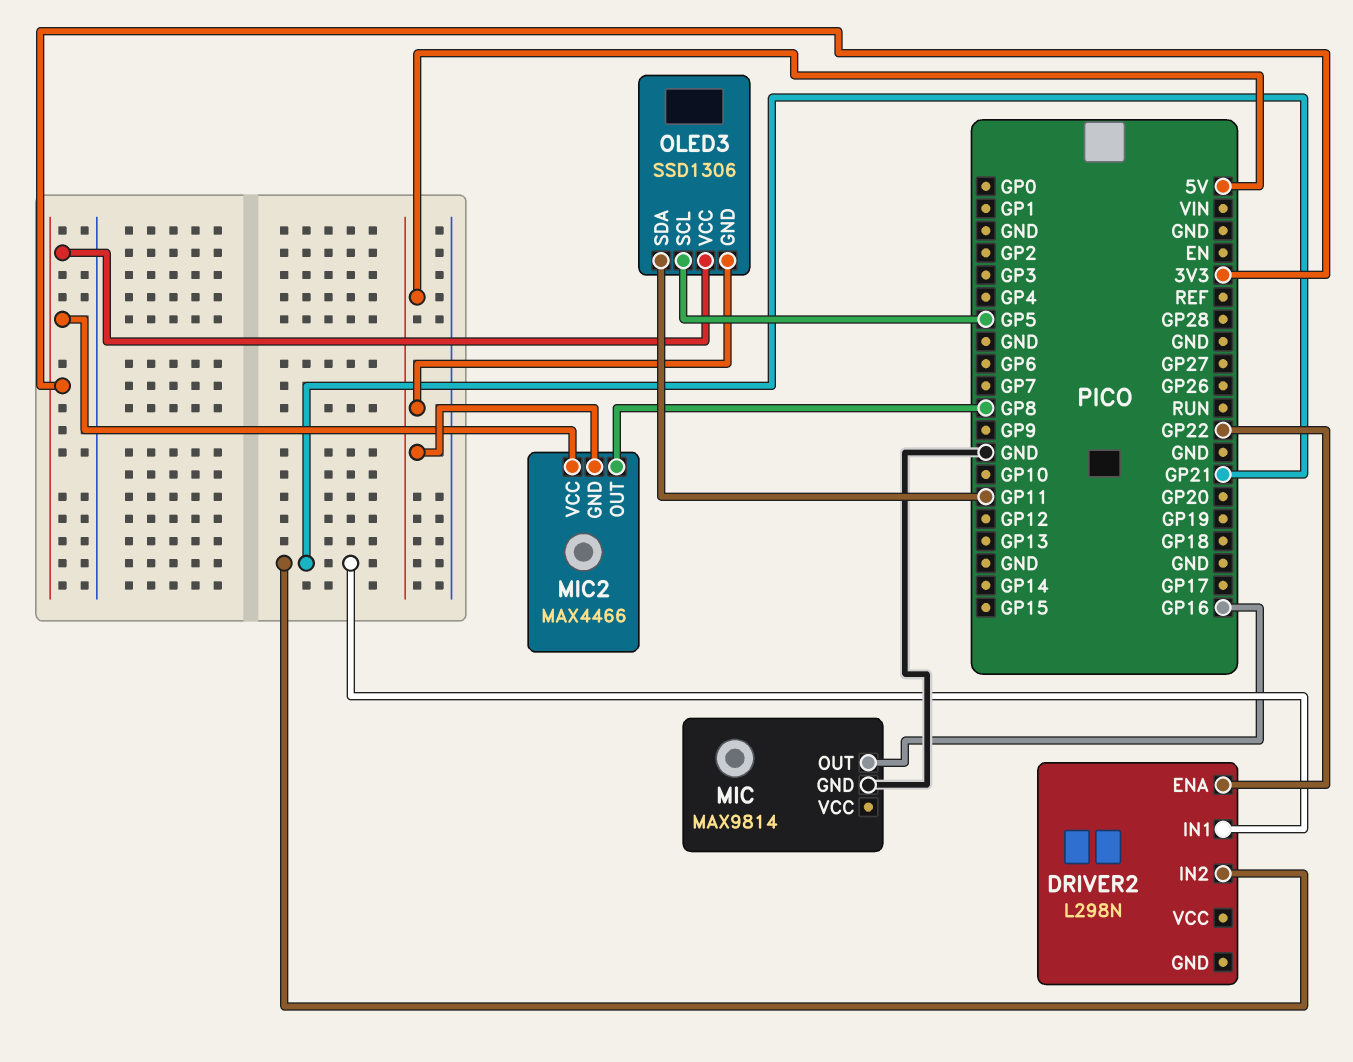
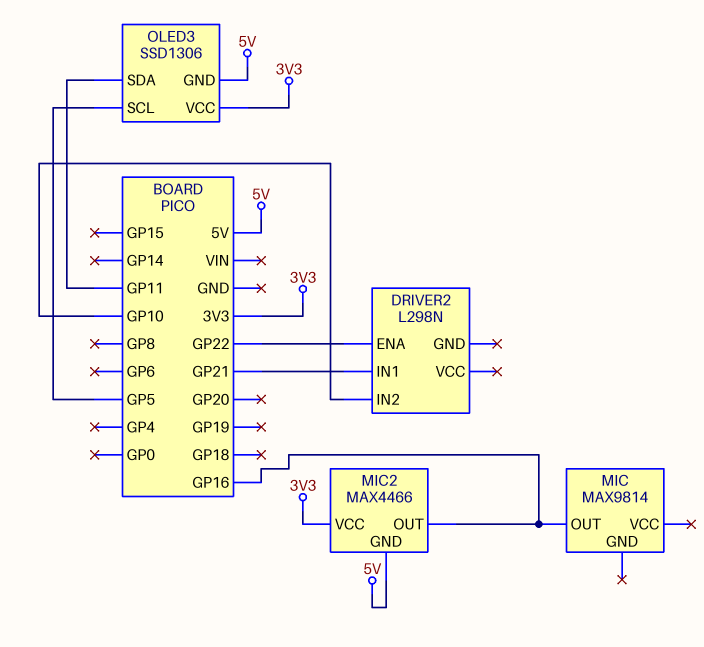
DRIVER2 pin IN2: GP21 -> GP10
MIC pin GND: GND -> none
MIC2 pin OUT: GP8 -> GP16

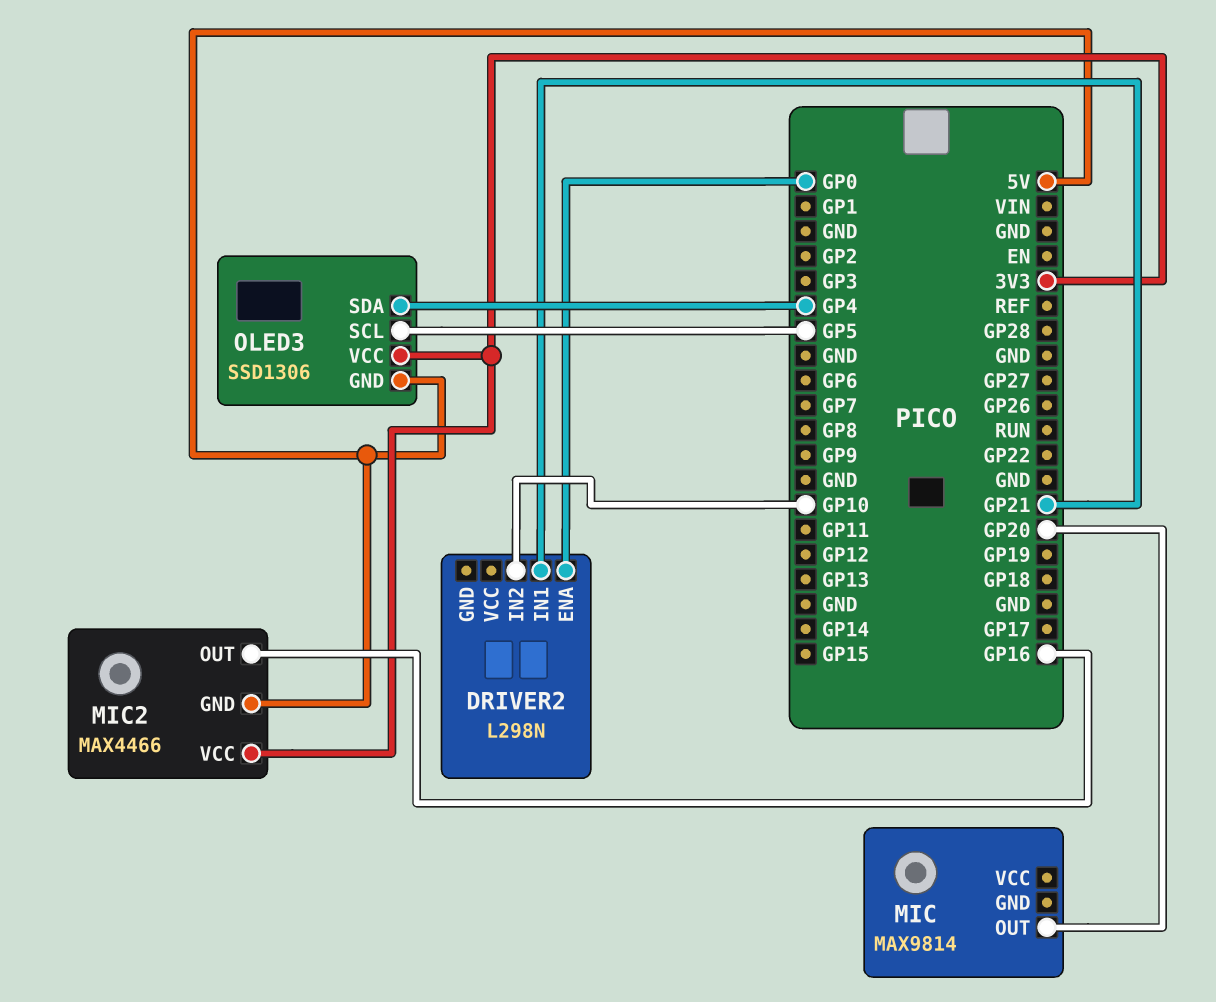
DRIVER2 pin ENA: GP22 -> GP0
MIC pin OUT: GP16 -> GP20
OLED3 pin SDA: GP11 -> GP4

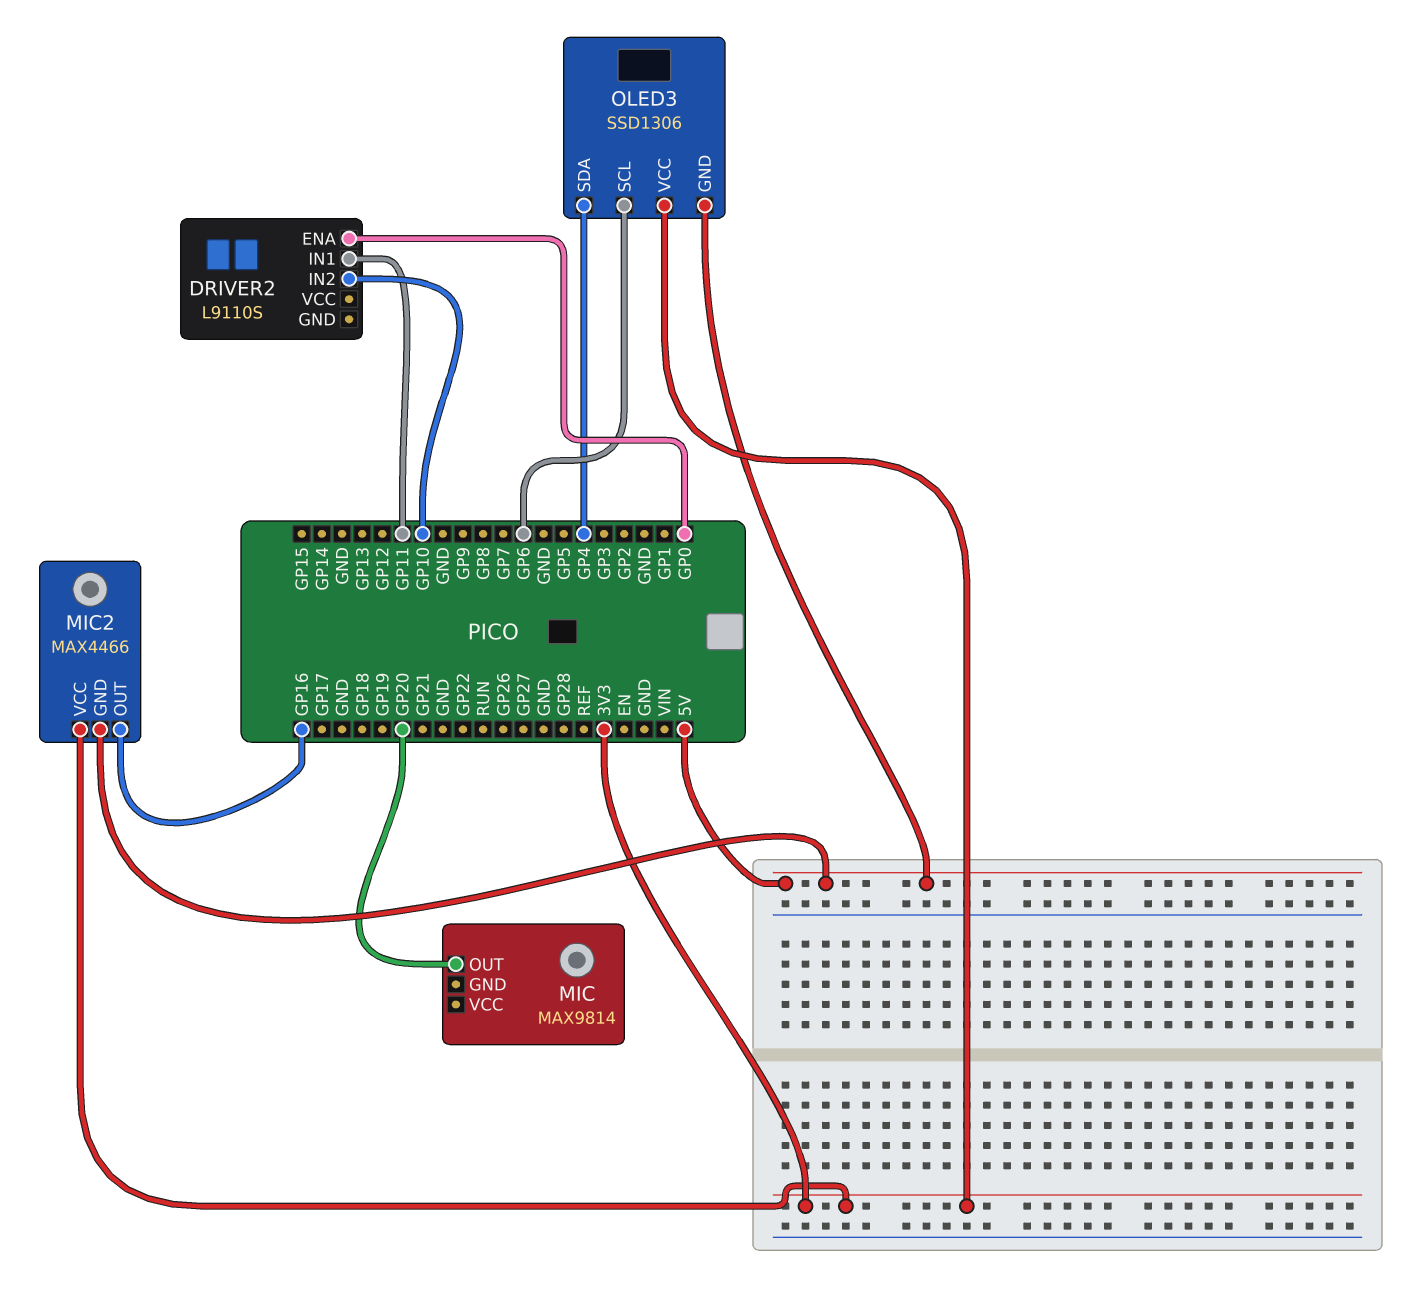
DRIVER2: L298N -> L9110S
DRIVER2 pin IN1: GP21 -> GP11
OLED3 pin SCL: GP5 -> GP6

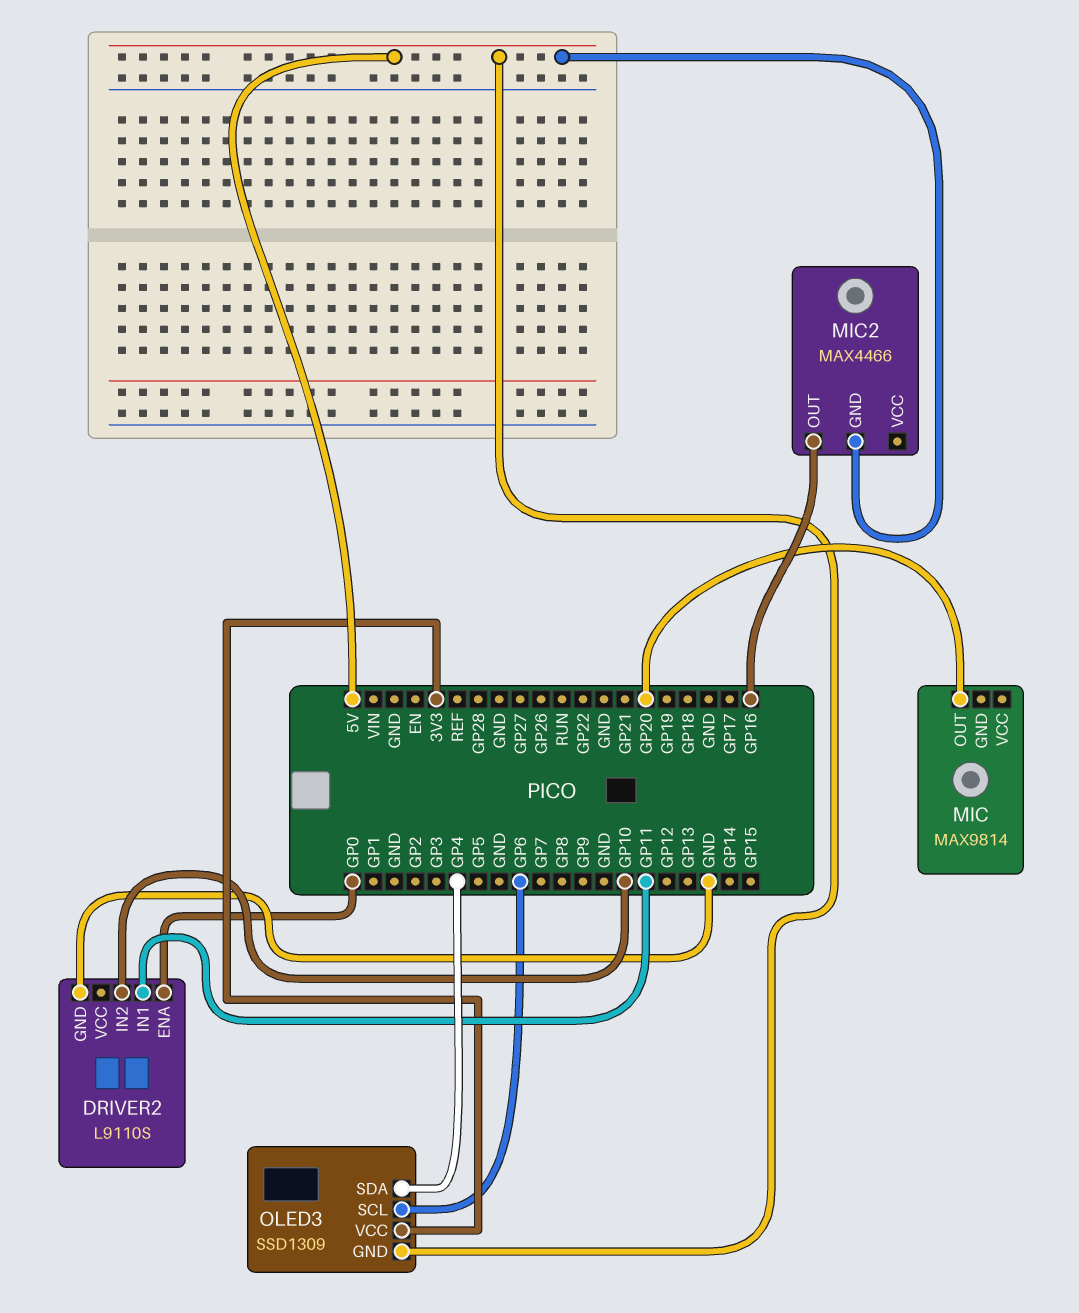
DRIVER2 pin GND: none -> GND
MIC2 pin VCC: 3V3 -> none
OLED3: SSD1306 -> SSD1309

